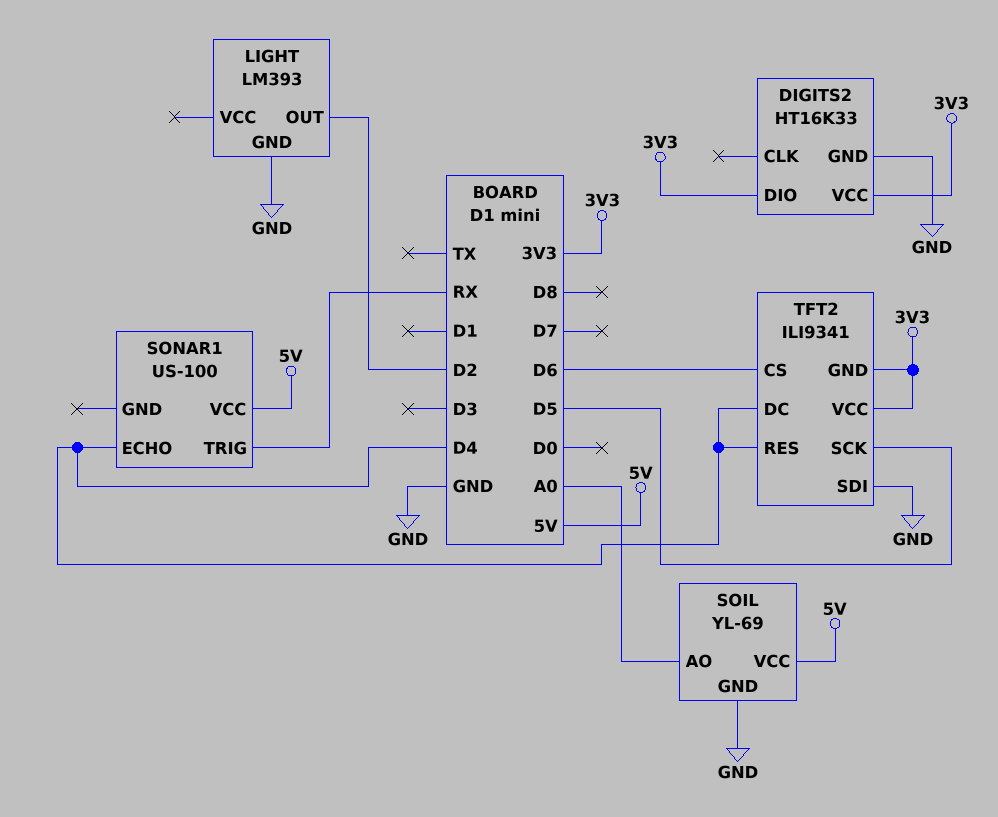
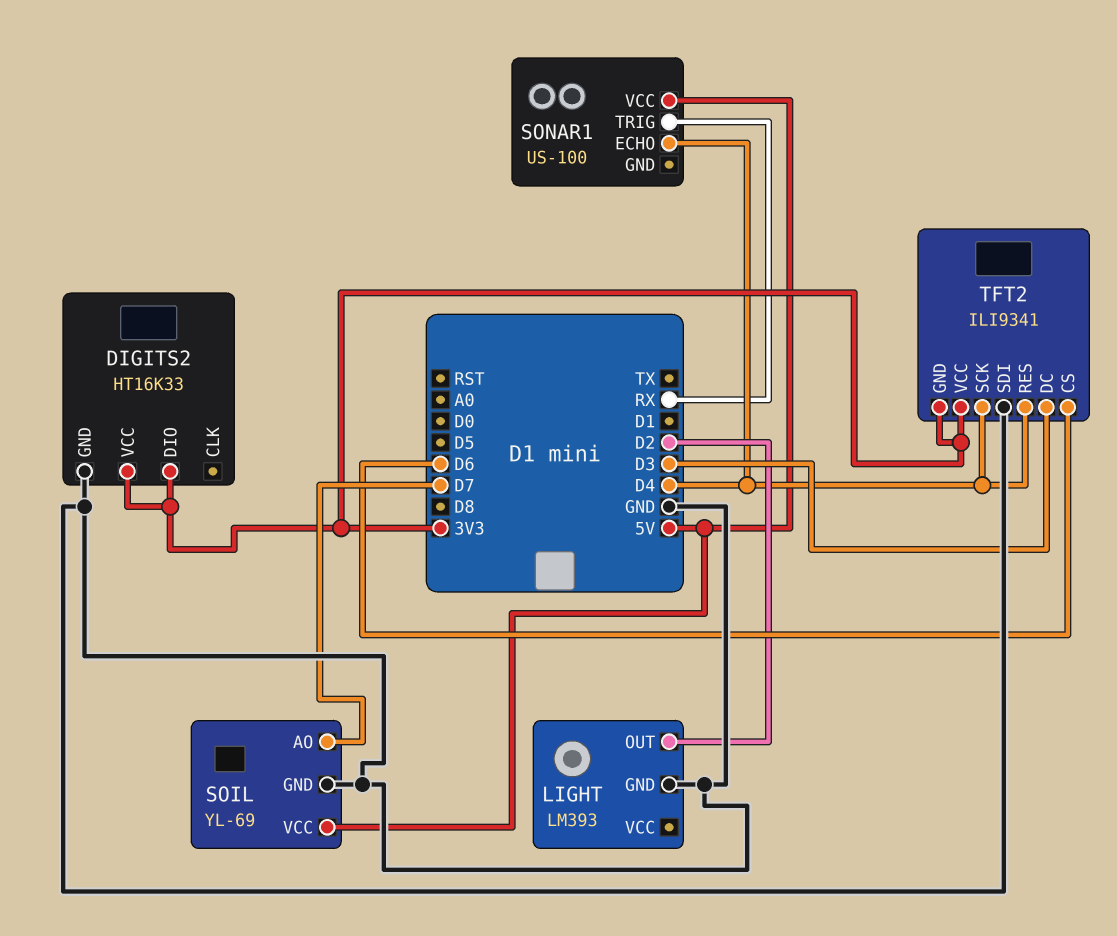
SOIL pin AO: A0 -> D7
TFT2 pin DC: D4 -> D3
TFT2 pin SCK: D5 -> D4

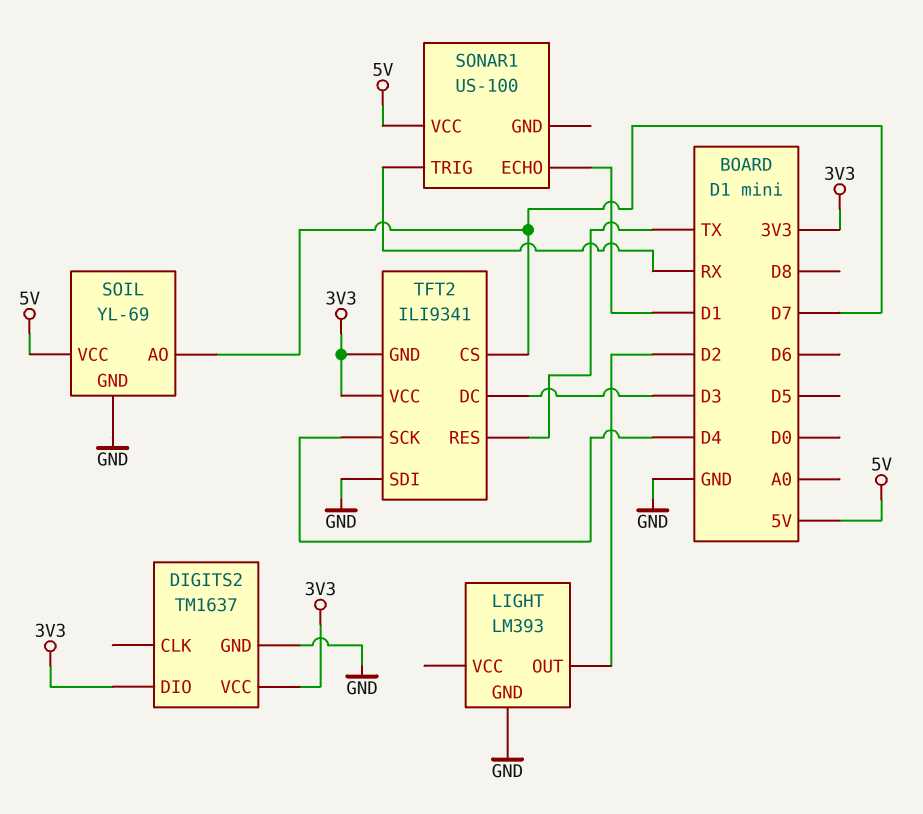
DIGITS2: HT16K33 -> TM1637
SONAR1 pin ECHO: D4 -> D1
TFT2 pin CS: D6 -> D7
TFT2 pin RES: D4 -> TX

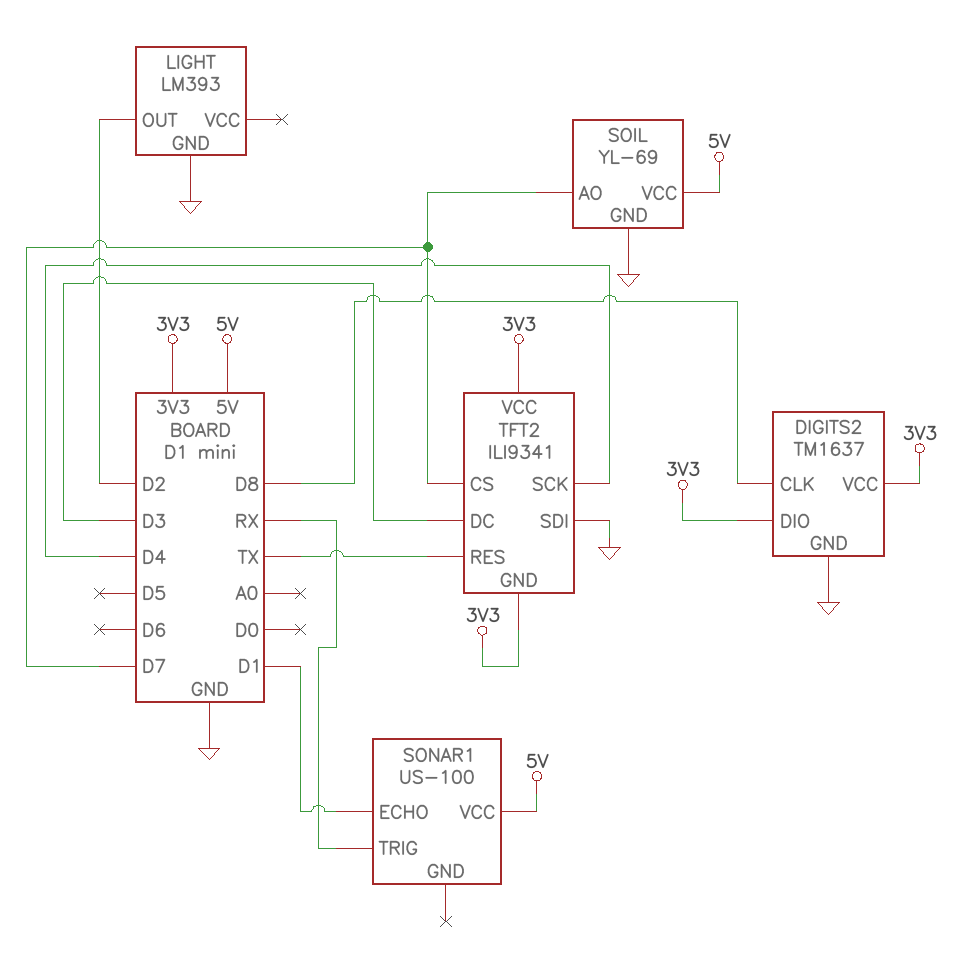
DIGITS2 pin CLK: none -> D8

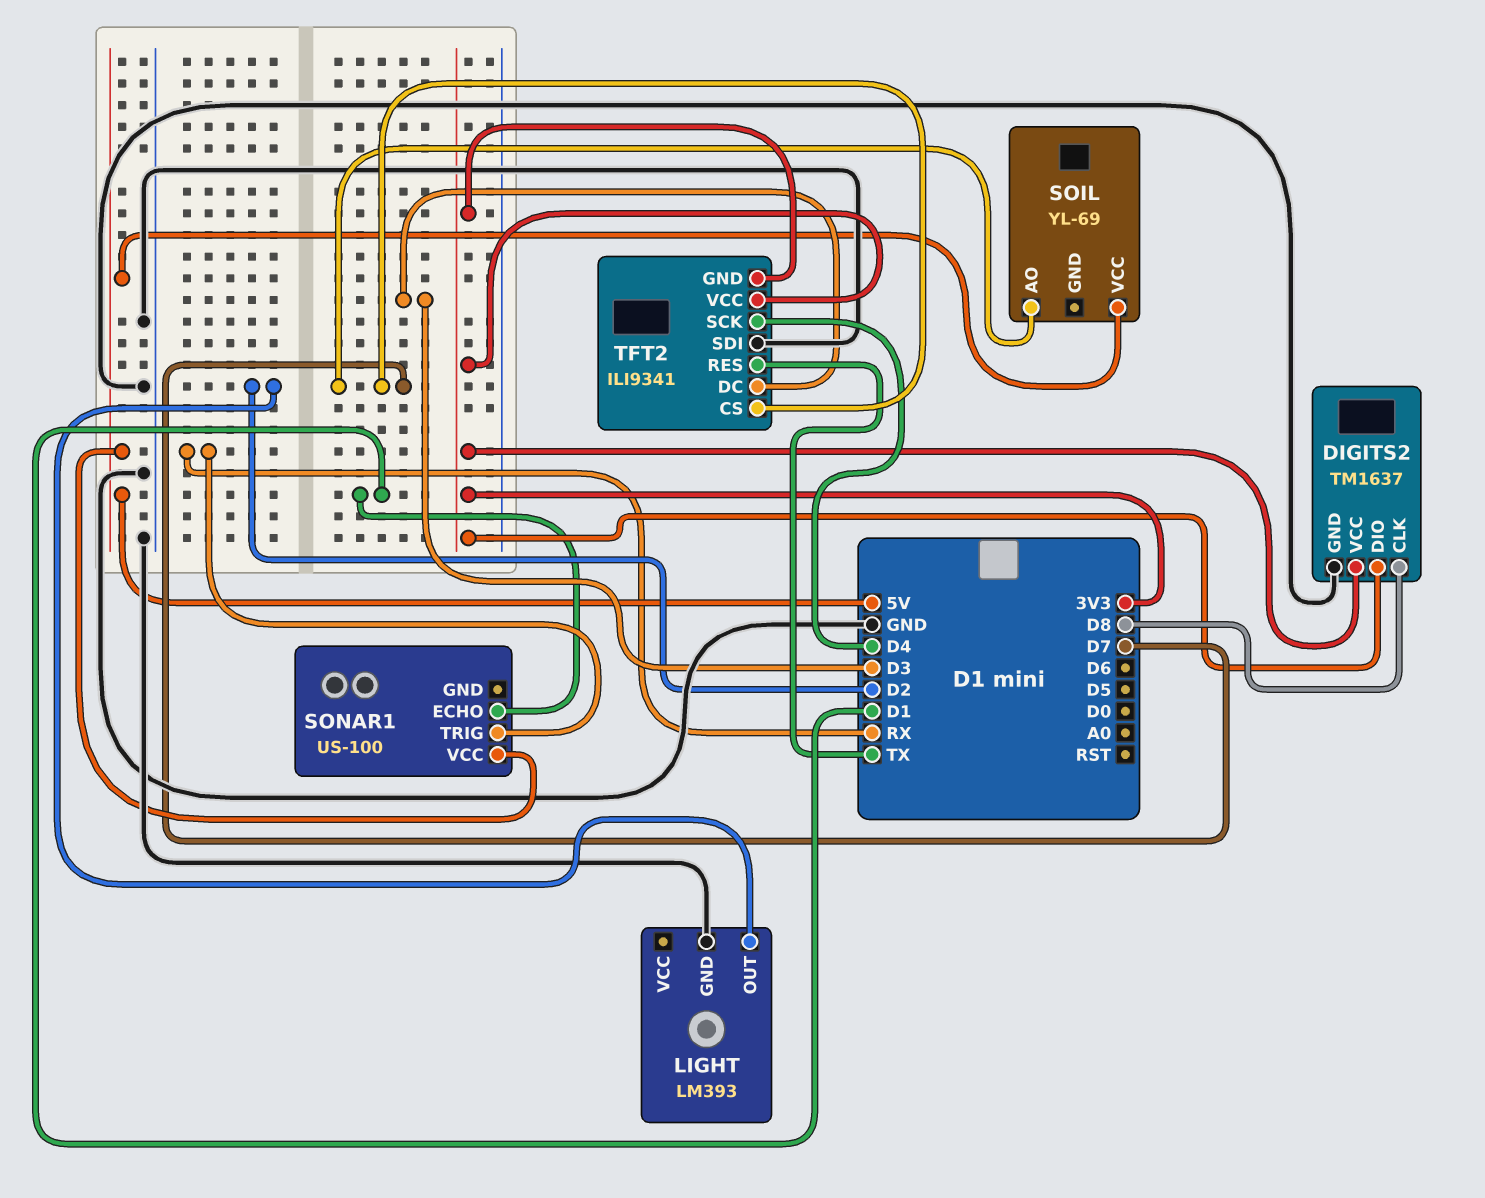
SOIL pin GND: GND -> none

